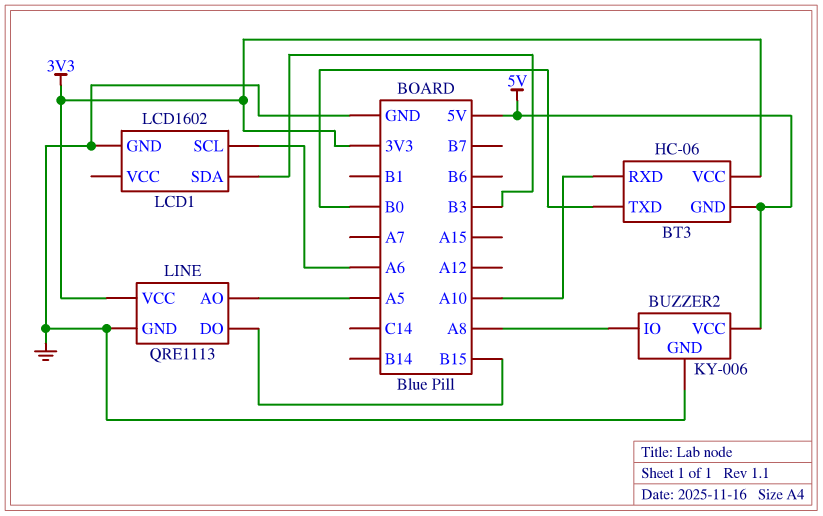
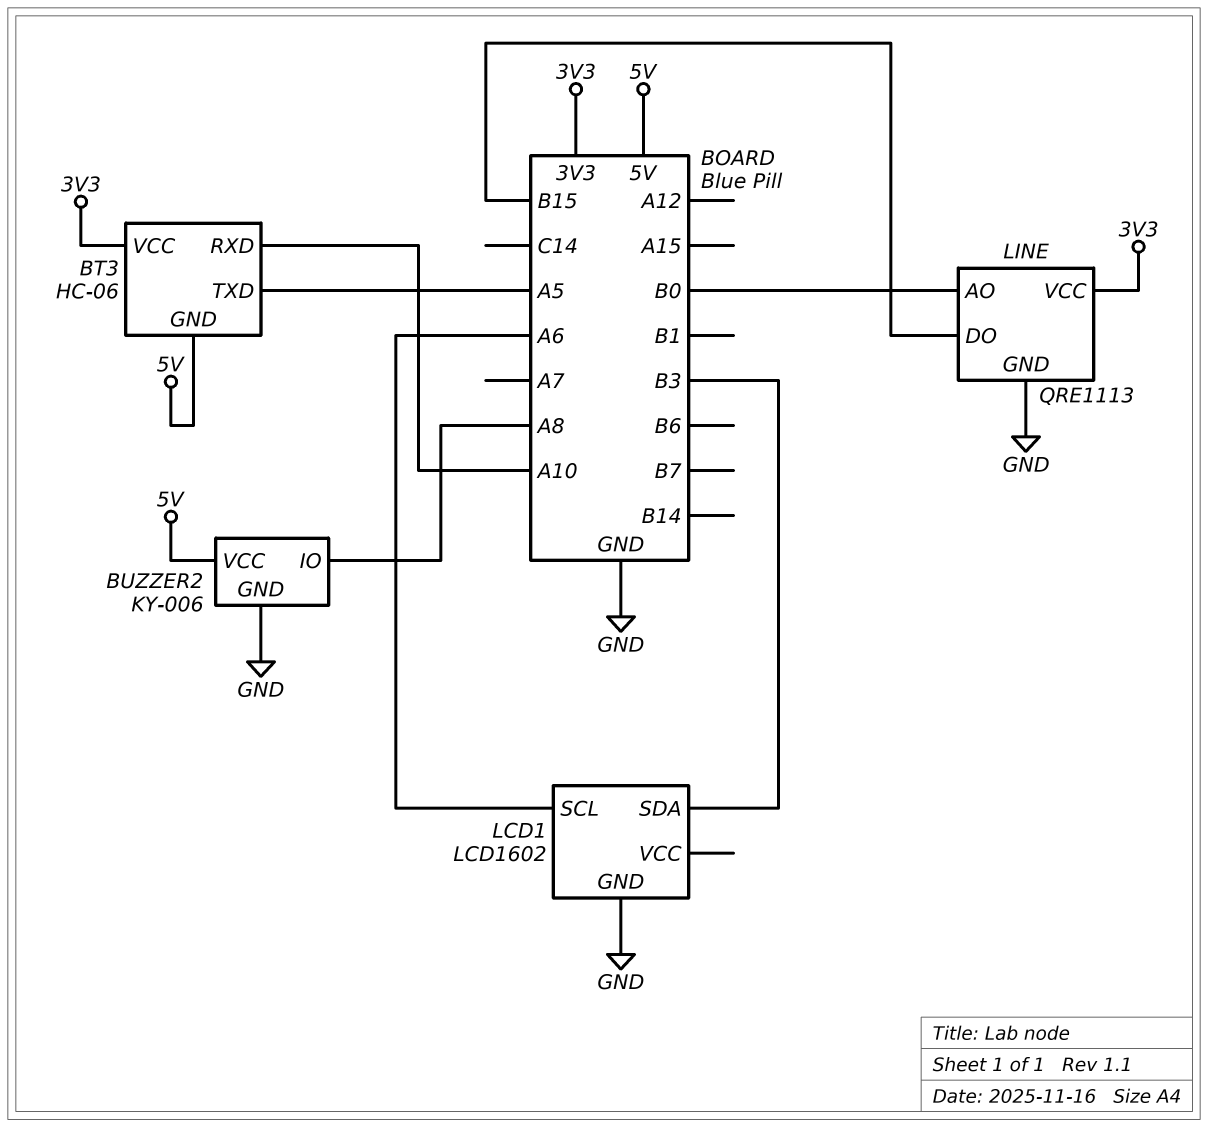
BT3 pin TXD: B0 -> A5
LINE pin AO: A5 -> B0

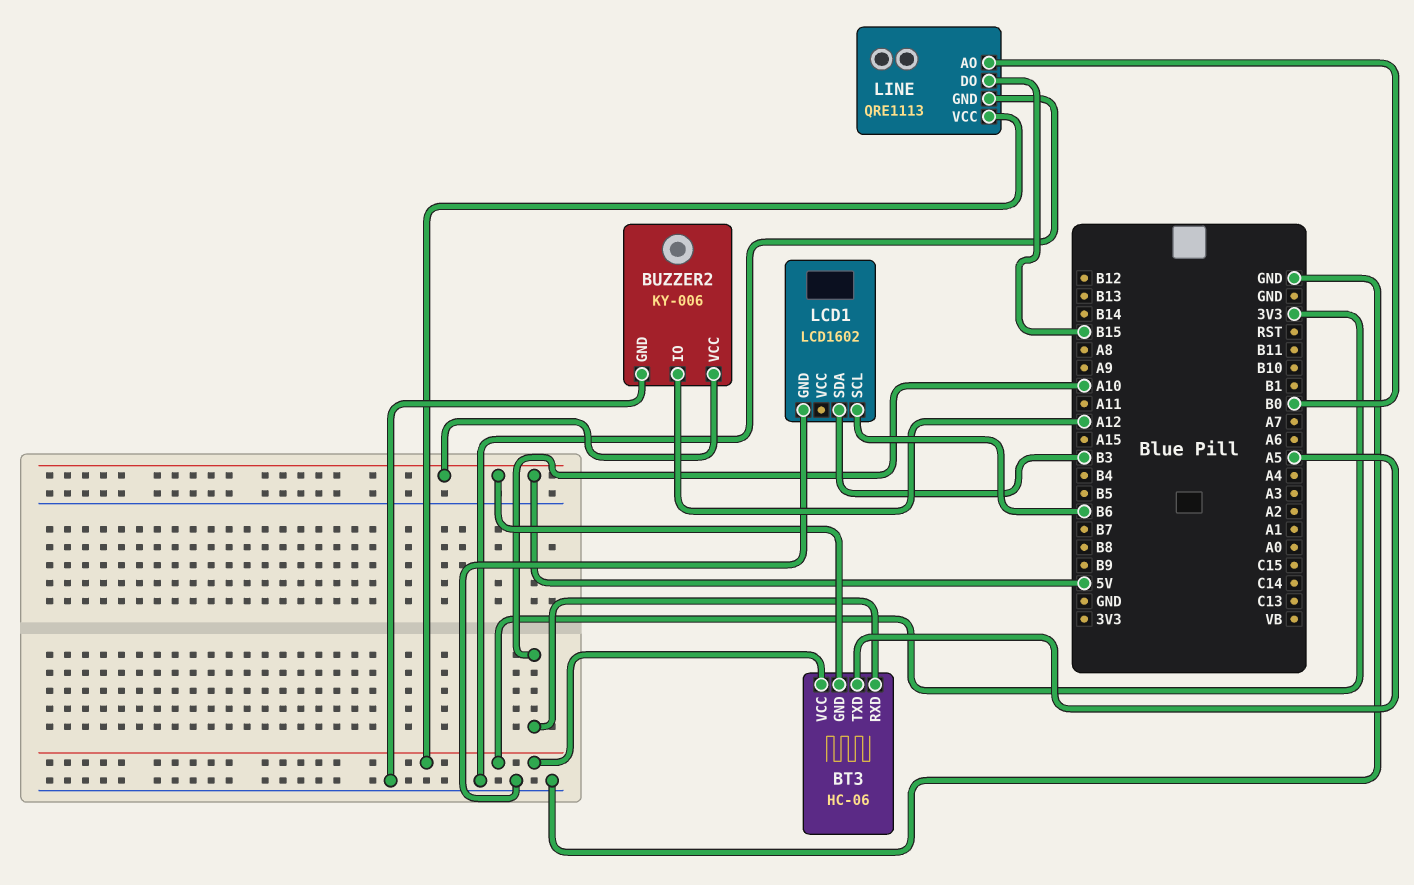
BUZZER2 pin IO: A8 -> A12
LCD1 pin SCL: A6 -> B6

